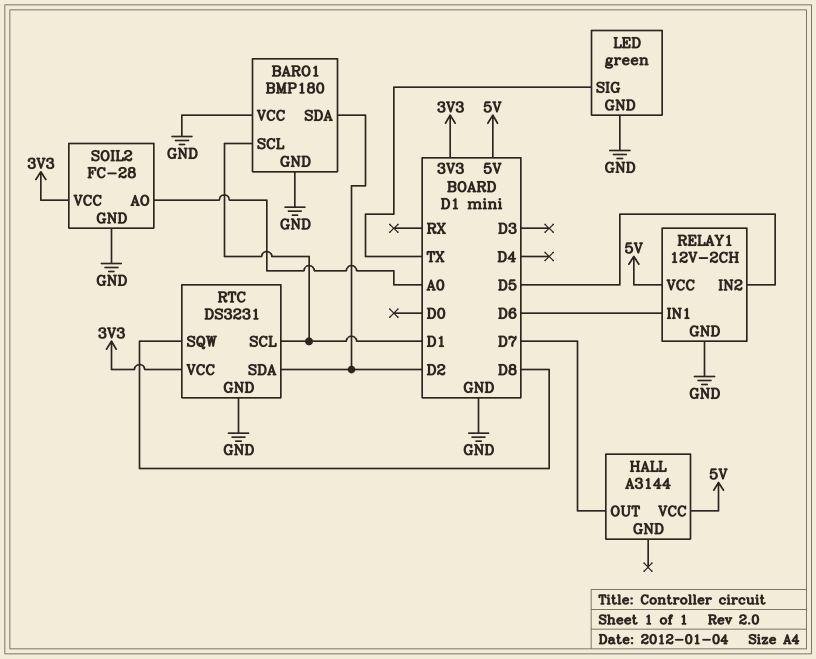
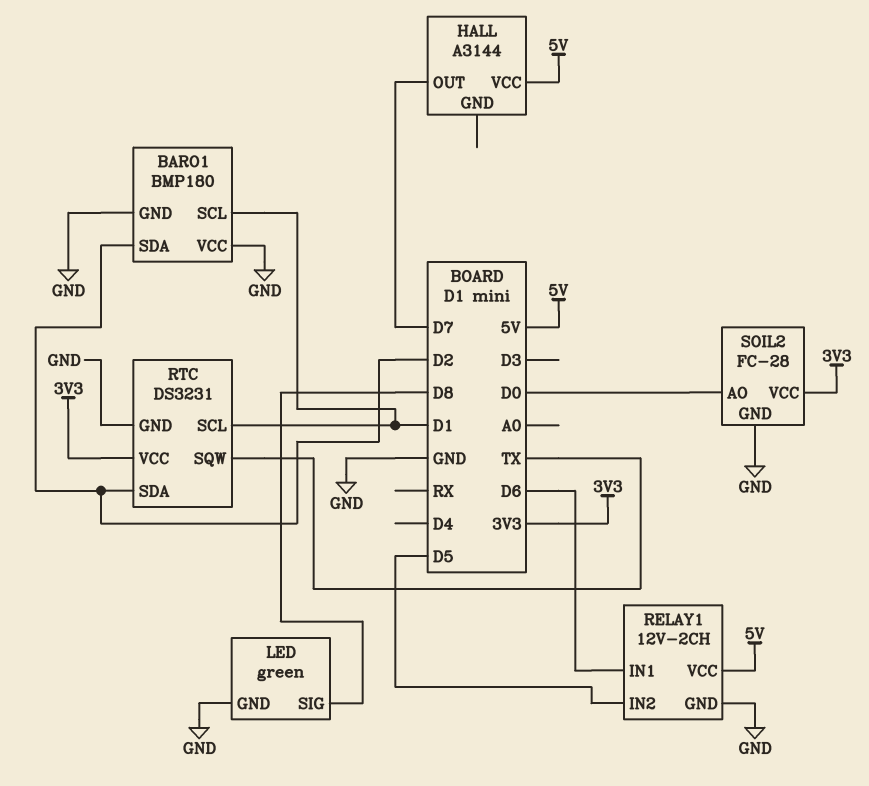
LED pin SIG: TX -> D8
RTC pin SQW: D8 -> TX
SOIL2 pin AO: A0 -> D0

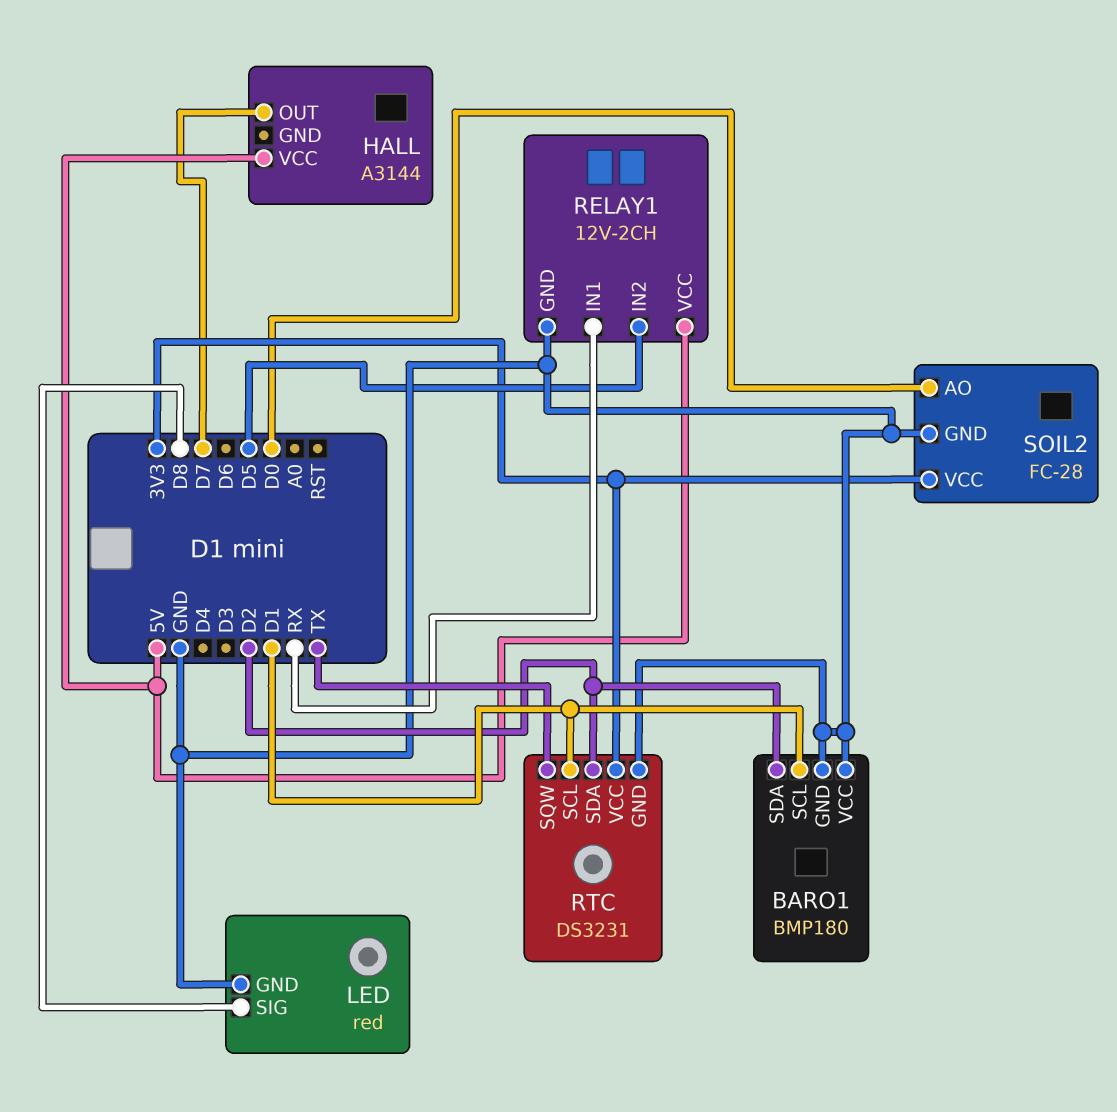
LED: green -> red
RELAY1 pin IN1: D6 -> RX

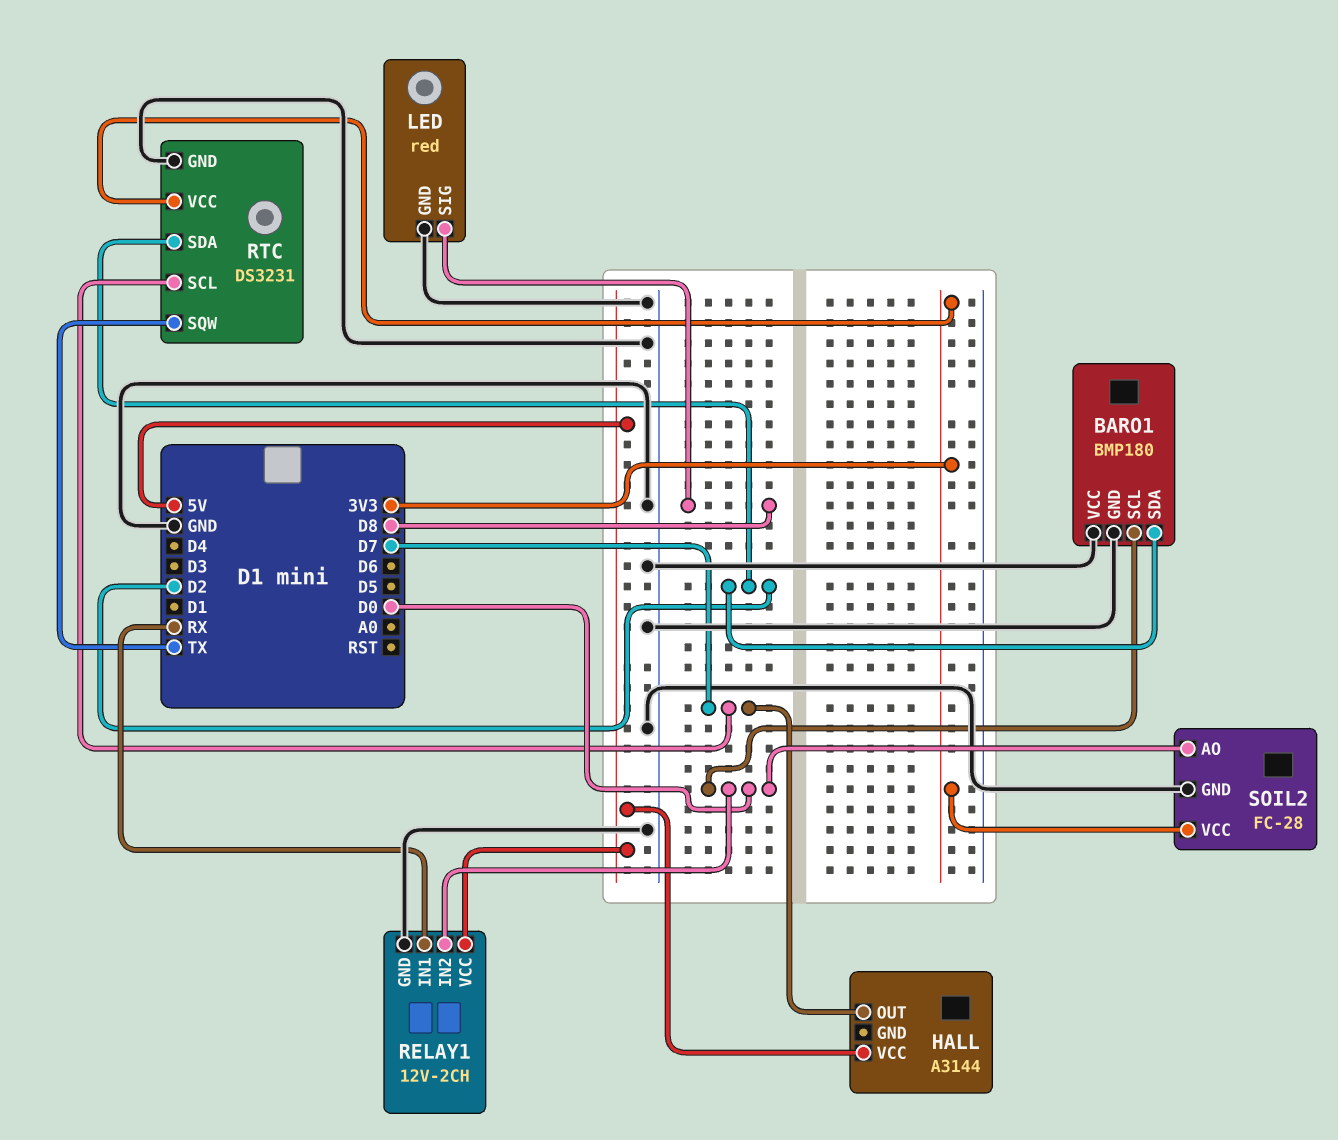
BARO1 pin SCL: D1 -> D0
RELAY1 pin IN2: D5 -> D0
RTC pin SCL: D1 -> D7

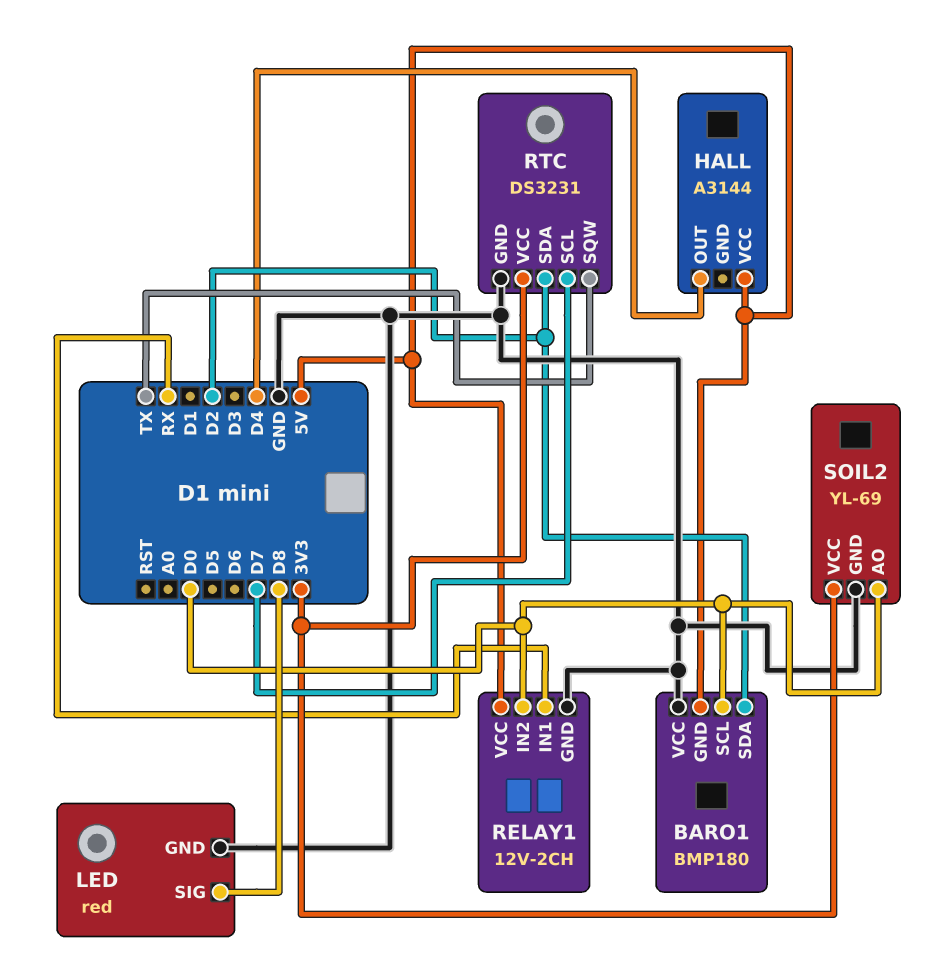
BARO1 pin GND: GND -> 5V
HALL pin OUT: D7 -> D4
SOIL2: FC-28 -> YL-69

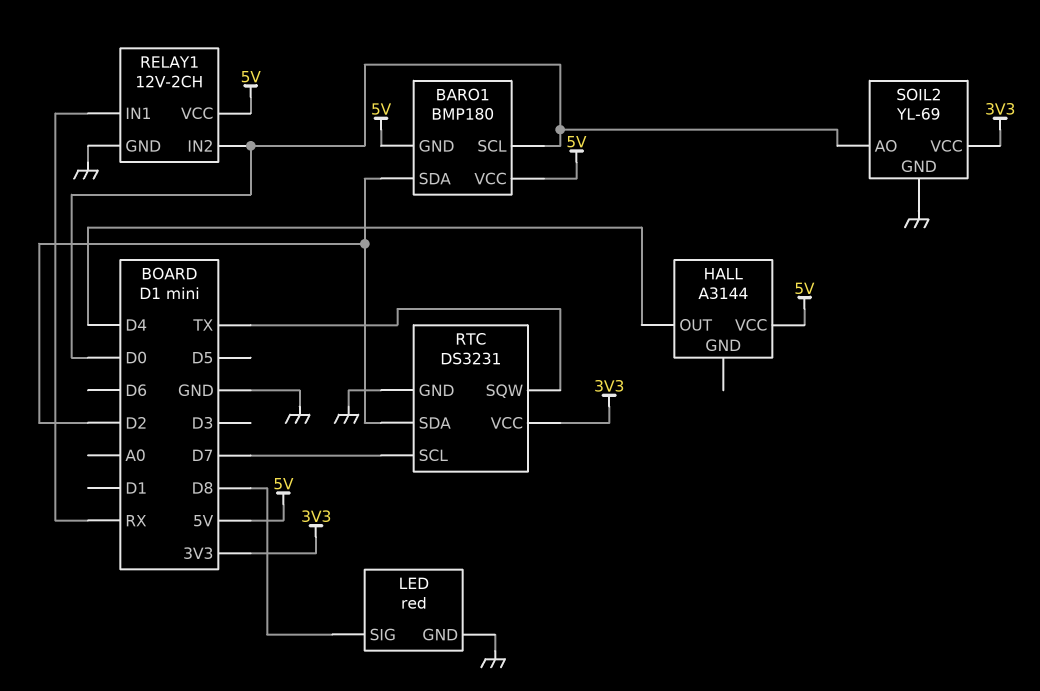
BARO1 pin VCC: GND -> 5V

